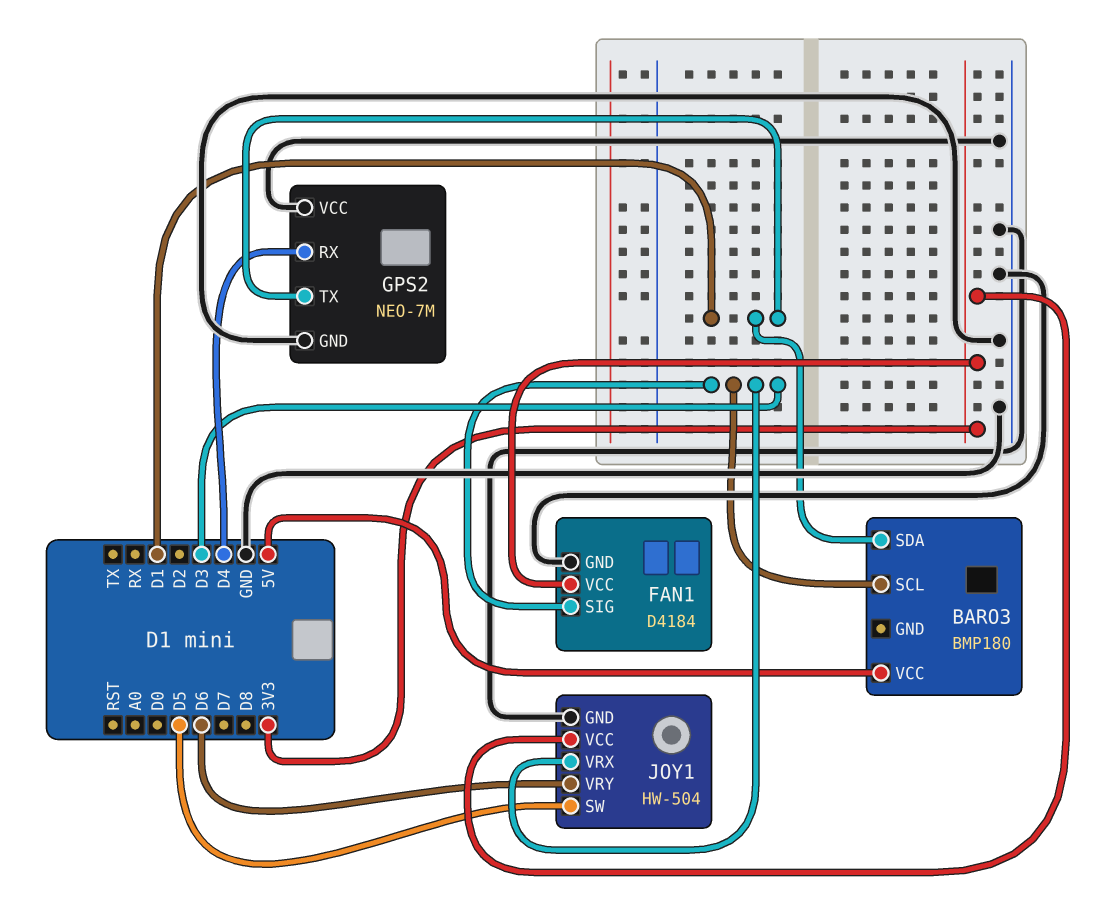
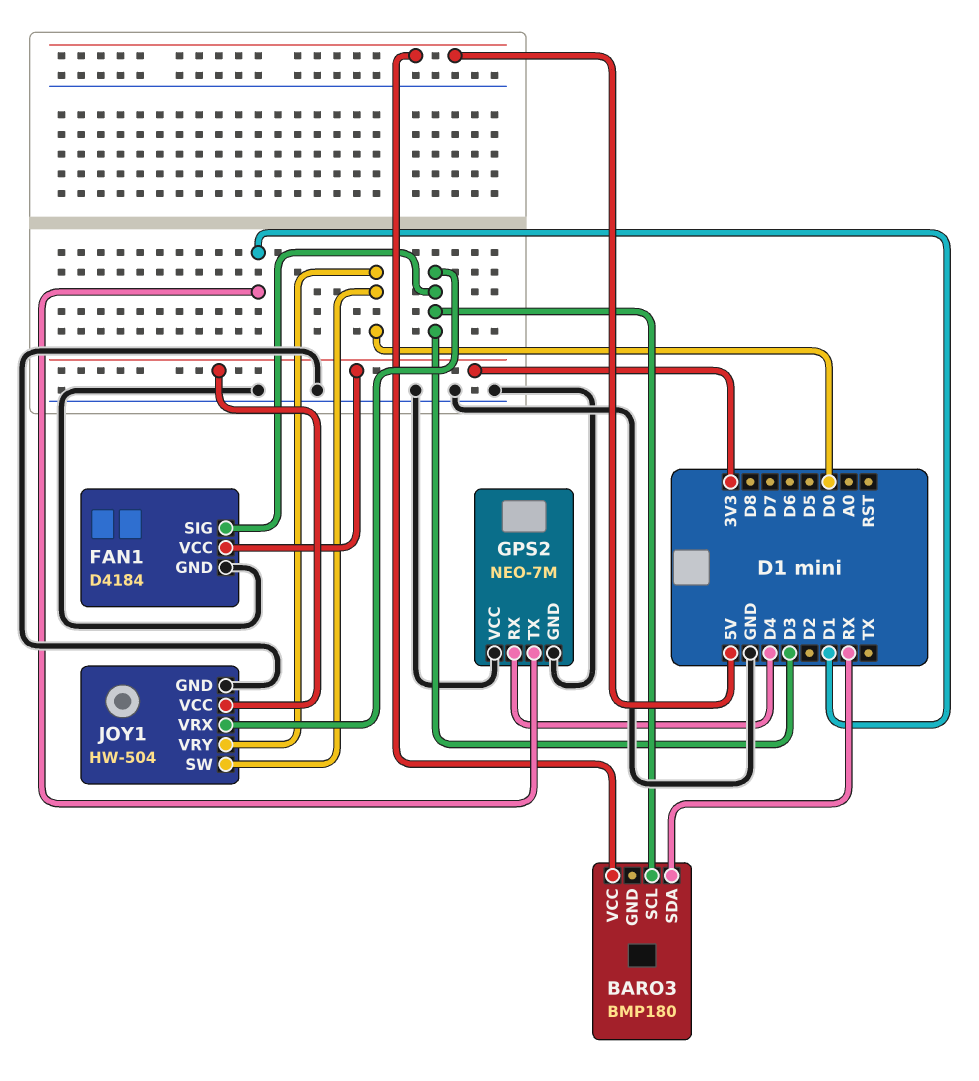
BARO3 pin SDA: D1 -> RX
JOY1 pin SW: D5 -> D0
JOY1 pin VRY: D6 -> D0

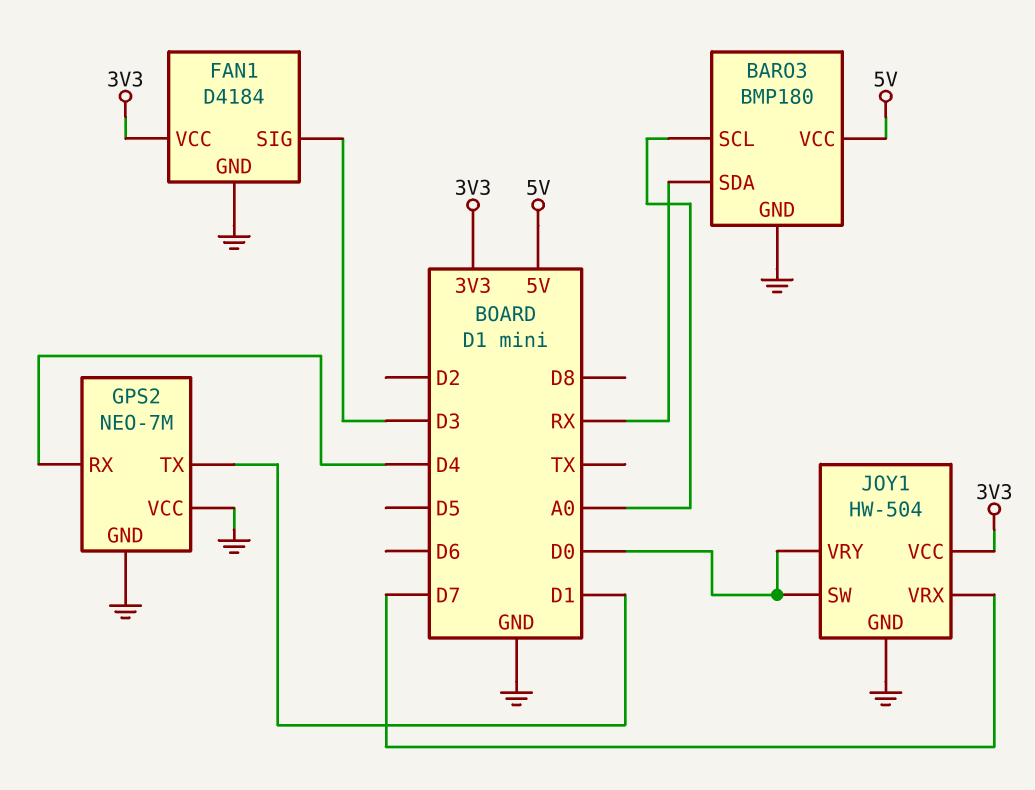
BARO3 pin GND: none -> GND
BARO3 pin SCL: D3 -> A0
JOY1 pin VRX: D3 -> D7

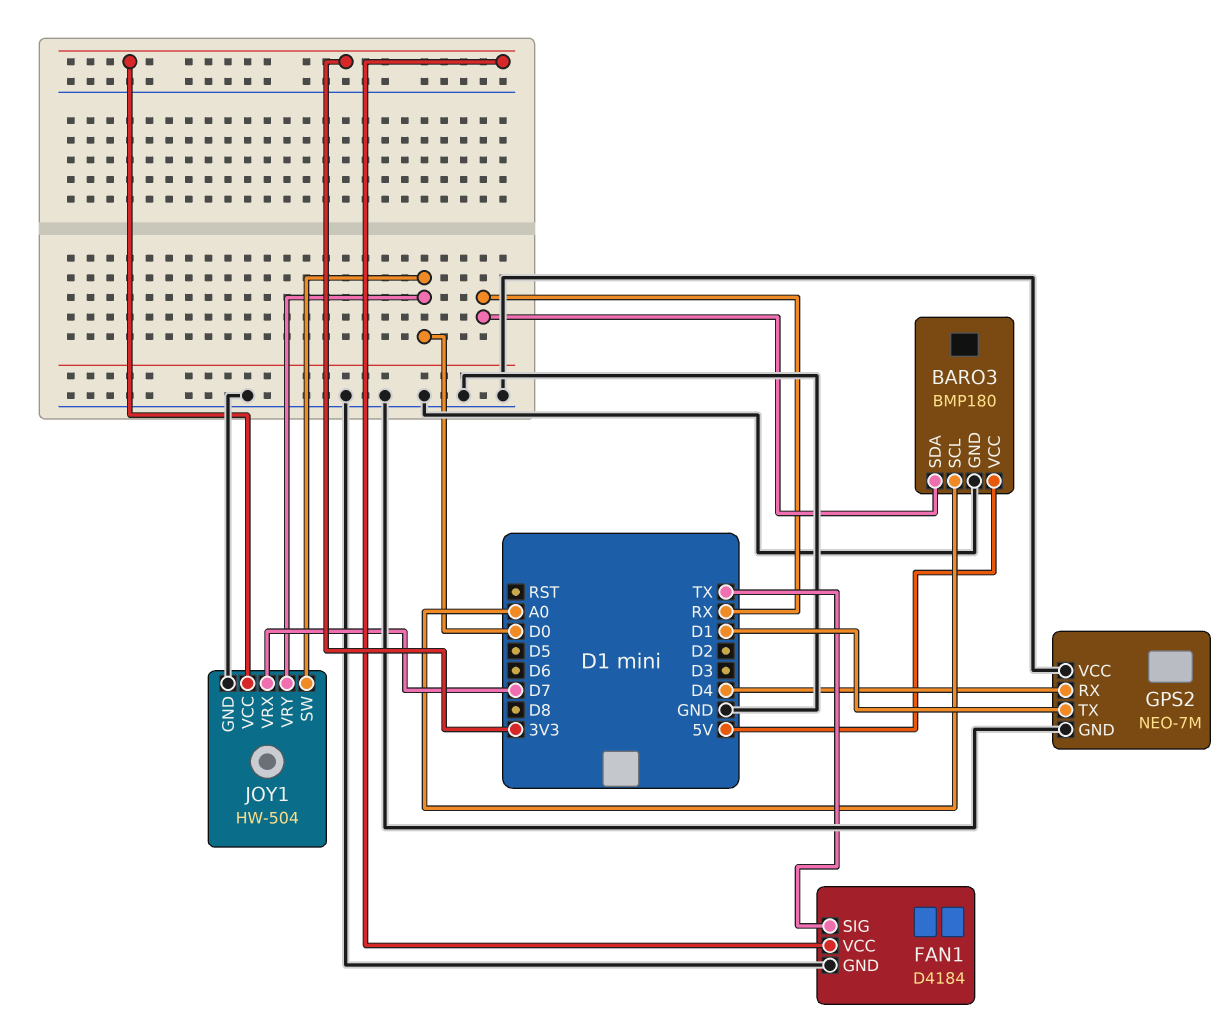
FAN1 pin SIG: D3 -> TX

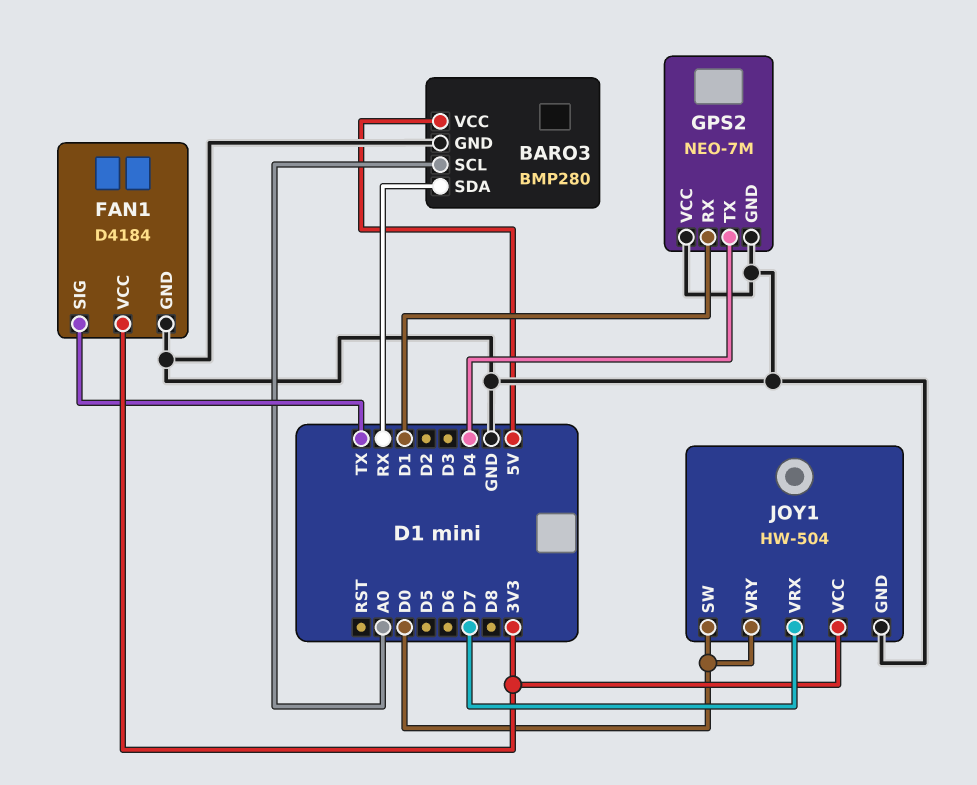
BARO3: BMP180 -> BMP280
GPS2 pin RX: D4 -> D1
GPS2 pin TX: D1 -> D4

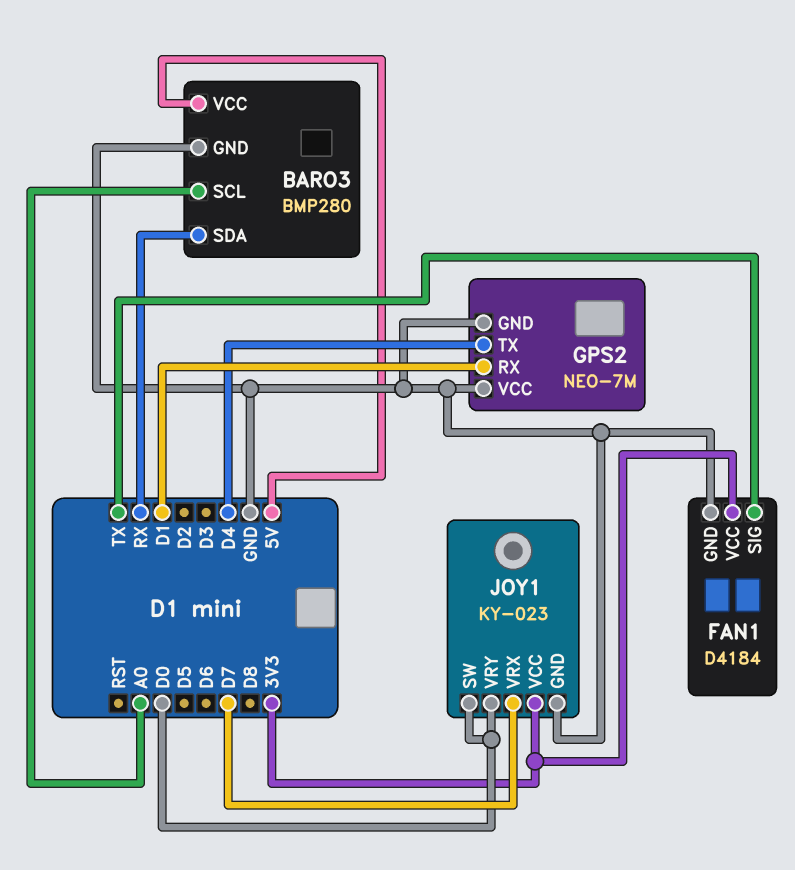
JOY1: HW-504 -> KY-023

